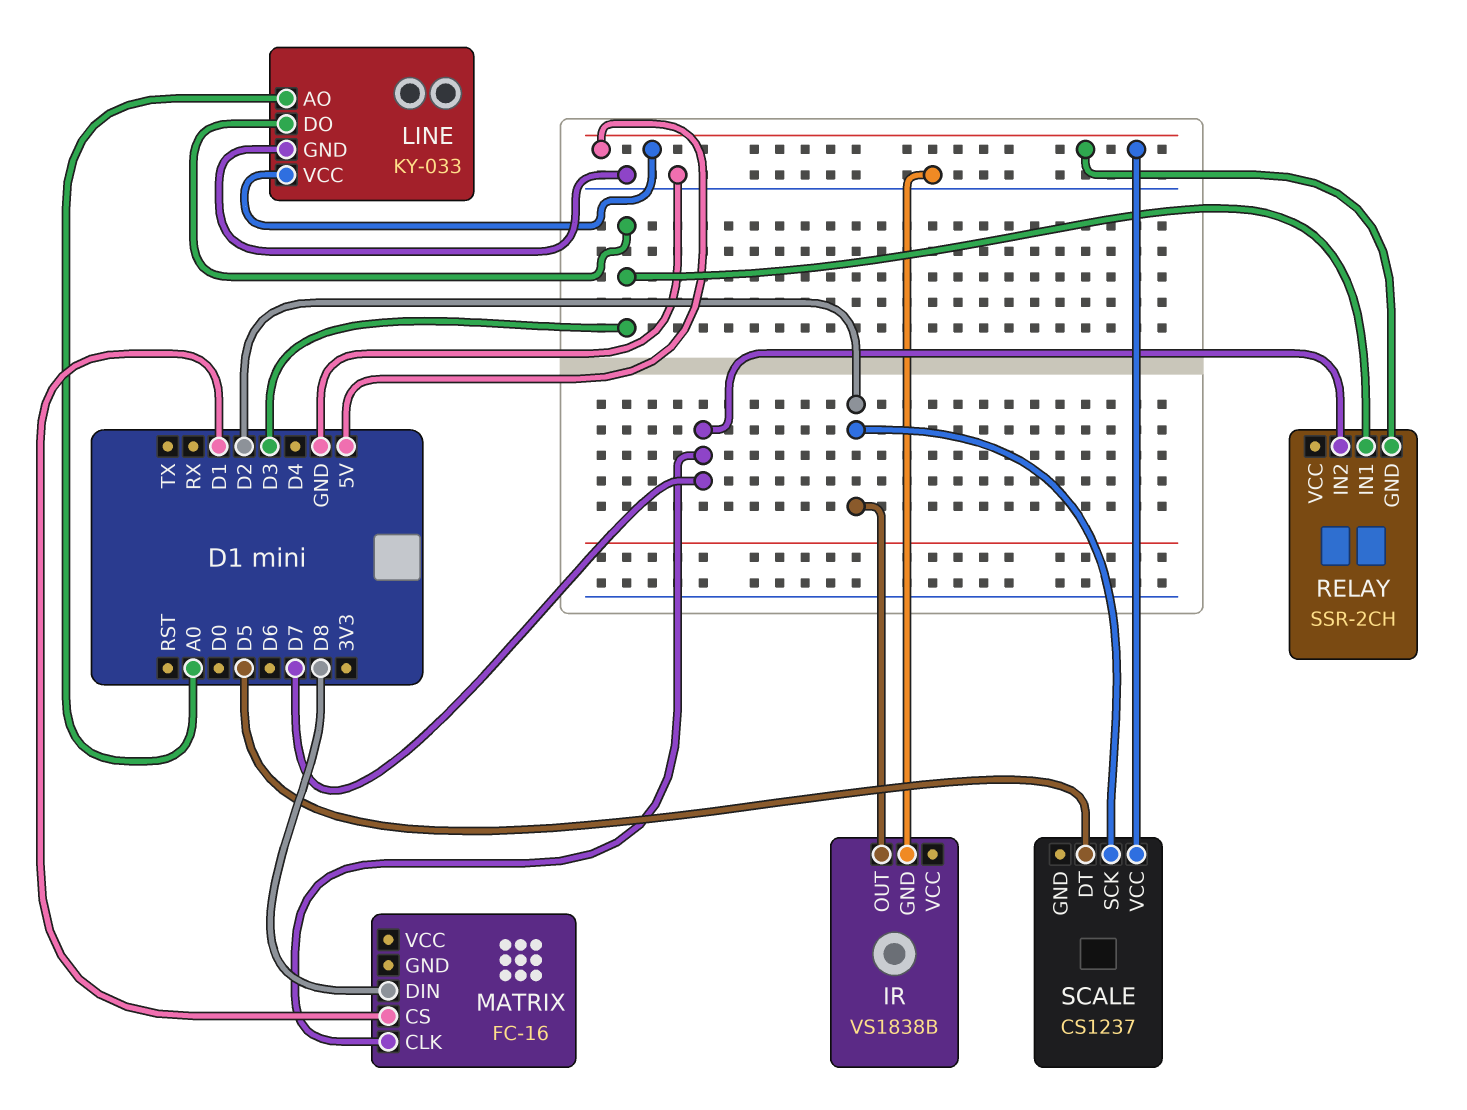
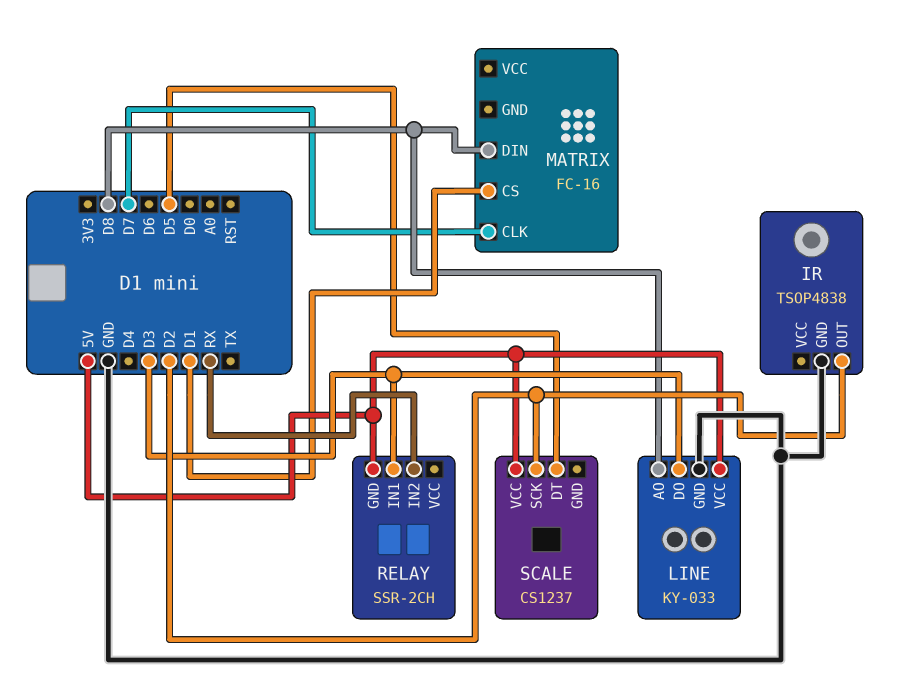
IR: VS1838B -> TSOP4838
LINE pin AO: A0 -> D8
RELAY pin IN2: D7 -> RX

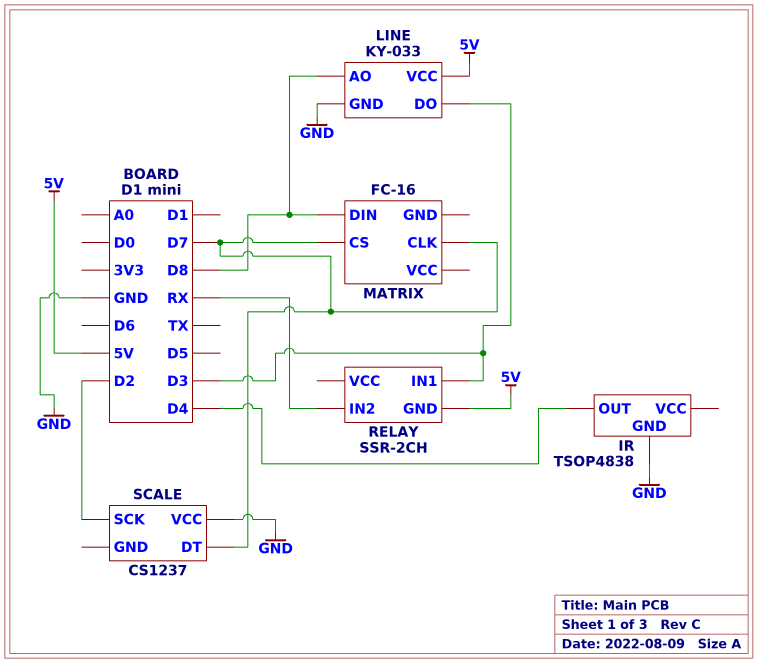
IR pin OUT: D2 -> D4
MATRIX pin CS: D1 -> D7
SCALE pin DT: D5 -> D7
SCALE pin VCC: 5V -> GND

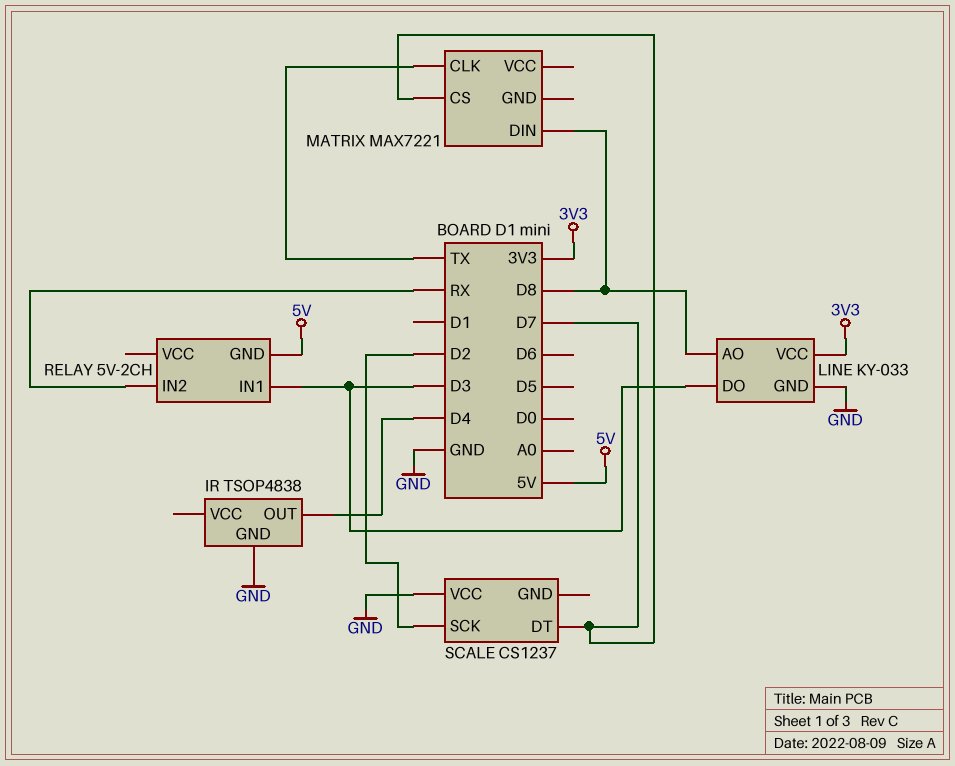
LINE pin VCC: 5V -> 3V3
MATRIX: FC-16 -> MAX7221
MATRIX pin CLK: D7 -> TX
RELAY: SSR-2CH -> 5V-2CH

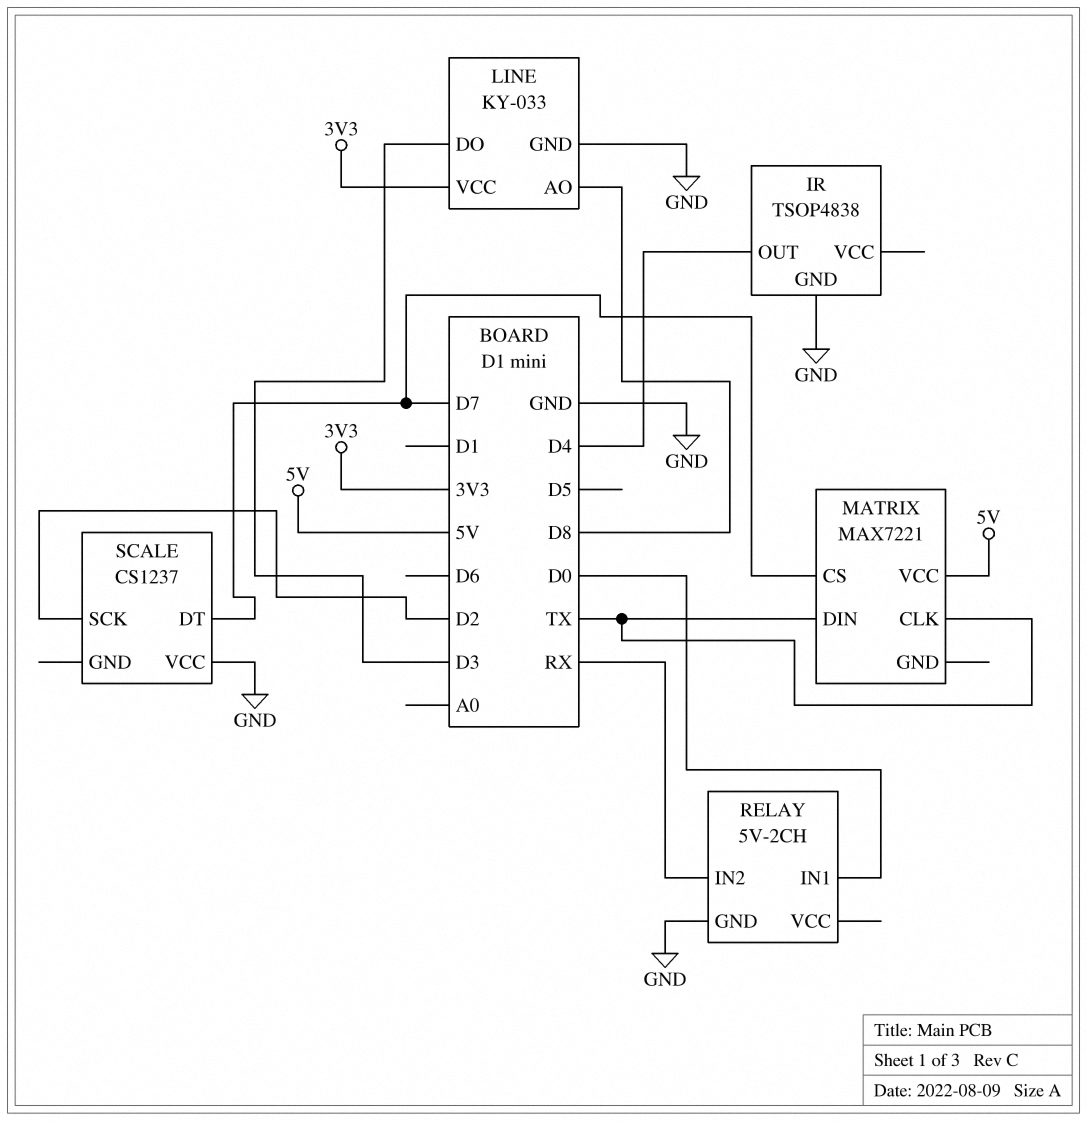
MATRIX pin DIN: D8 -> TX
MATRIX pin VCC: none -> 5V
RELAY pin GND: 5V -> GND
RELAY pin IN1: D3 -> D0

